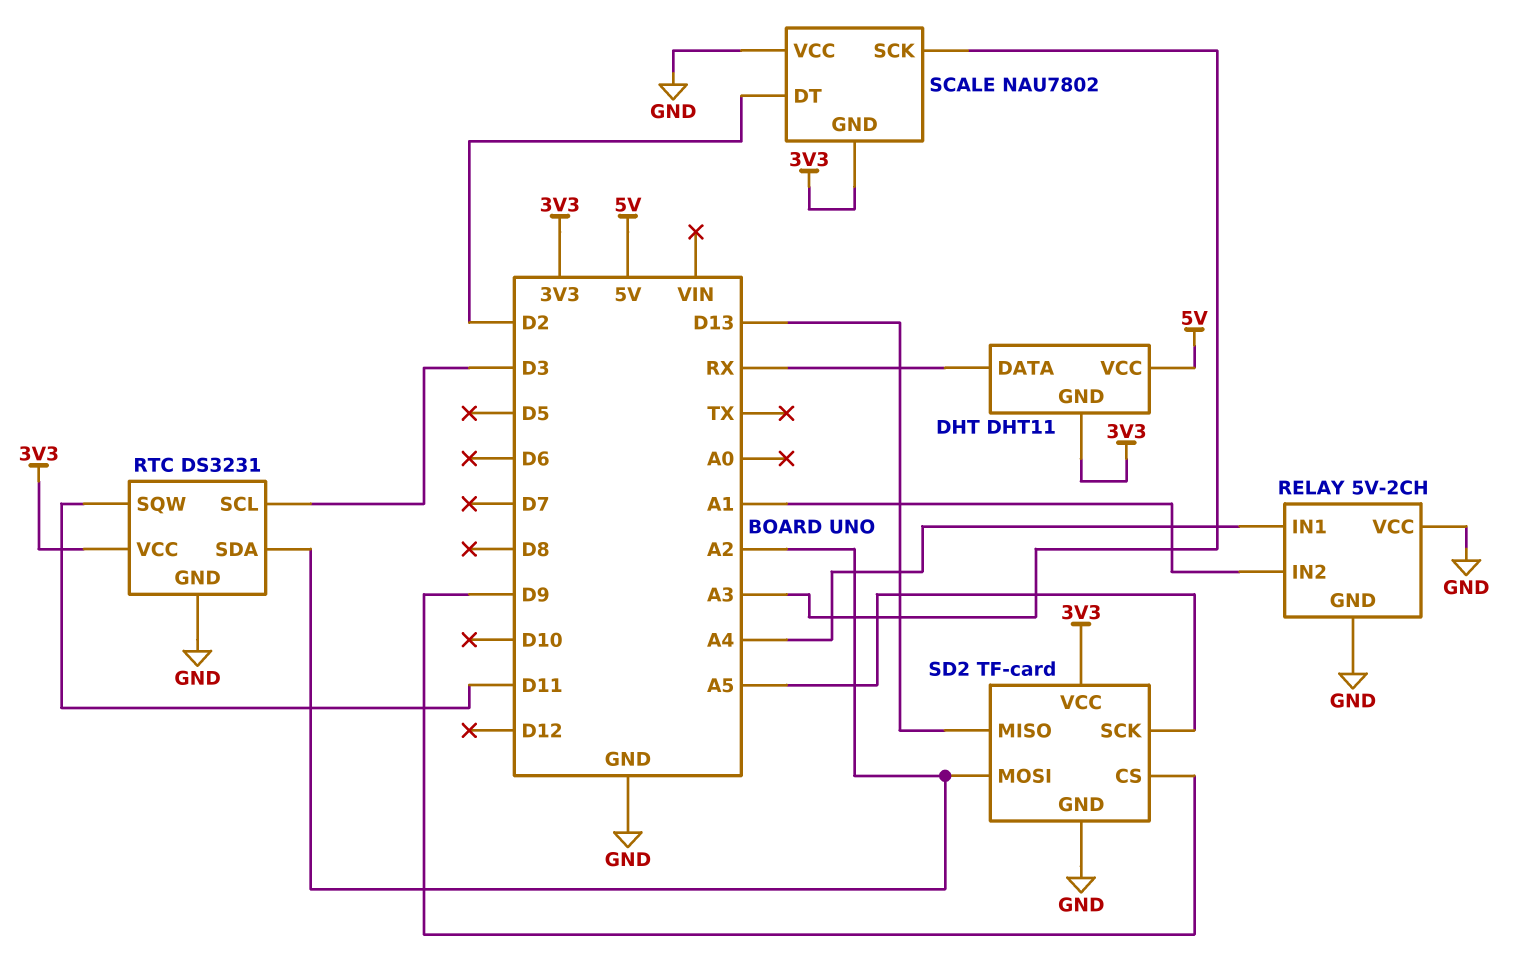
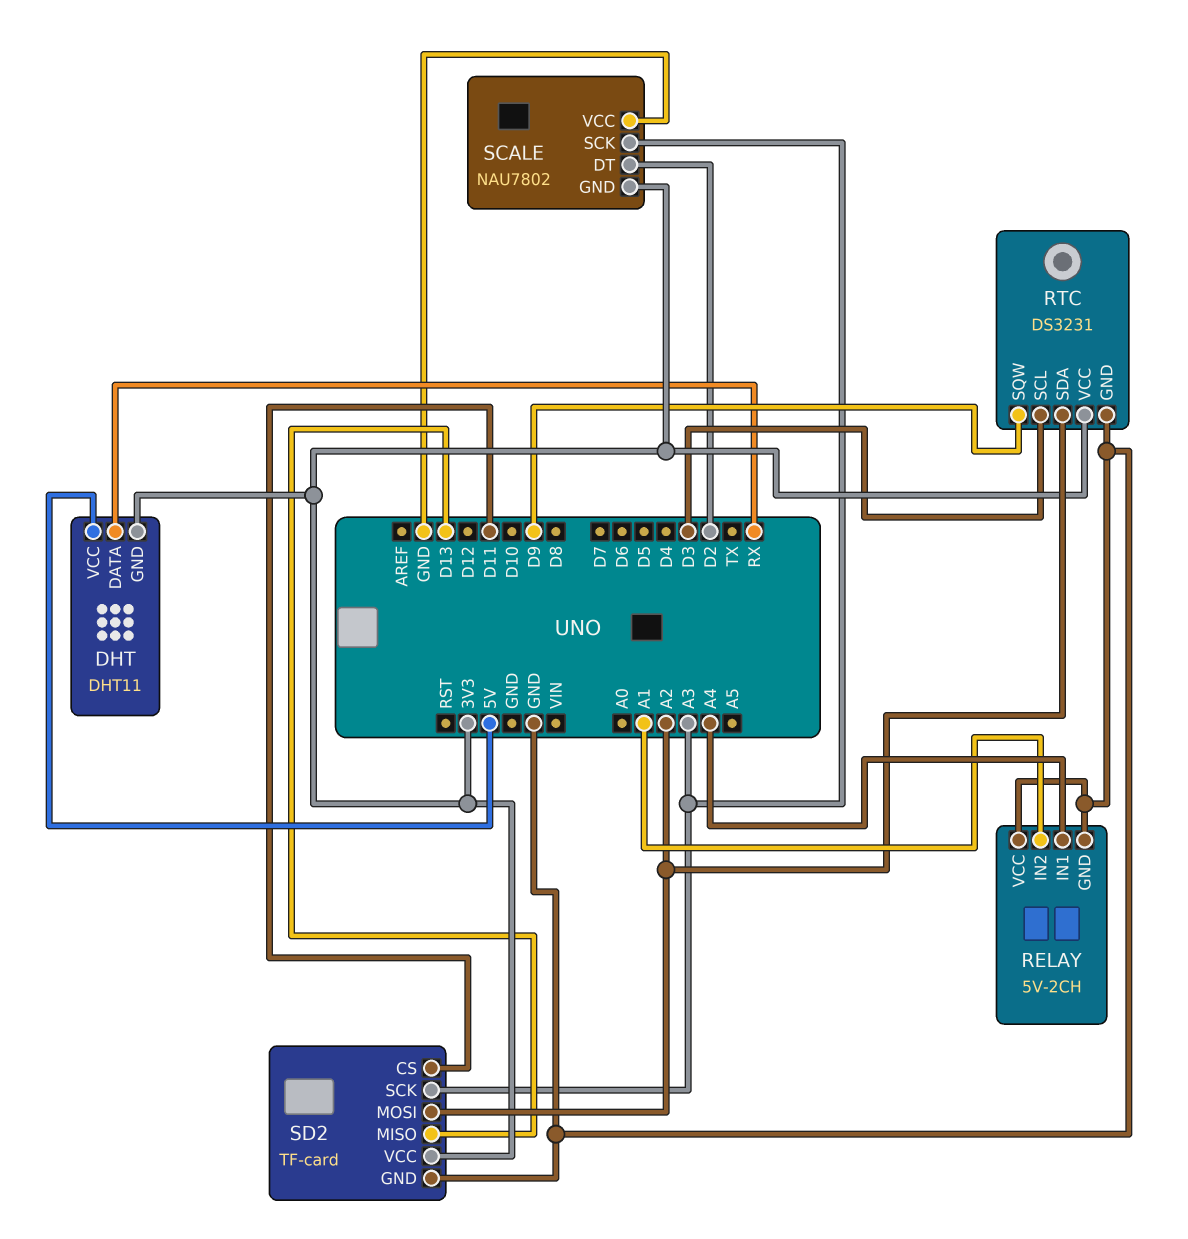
RTC pin SQW: D11 -> D9
SD2 pin CS: D9 -> D11
SD2 pin SCK: A5 -> A3

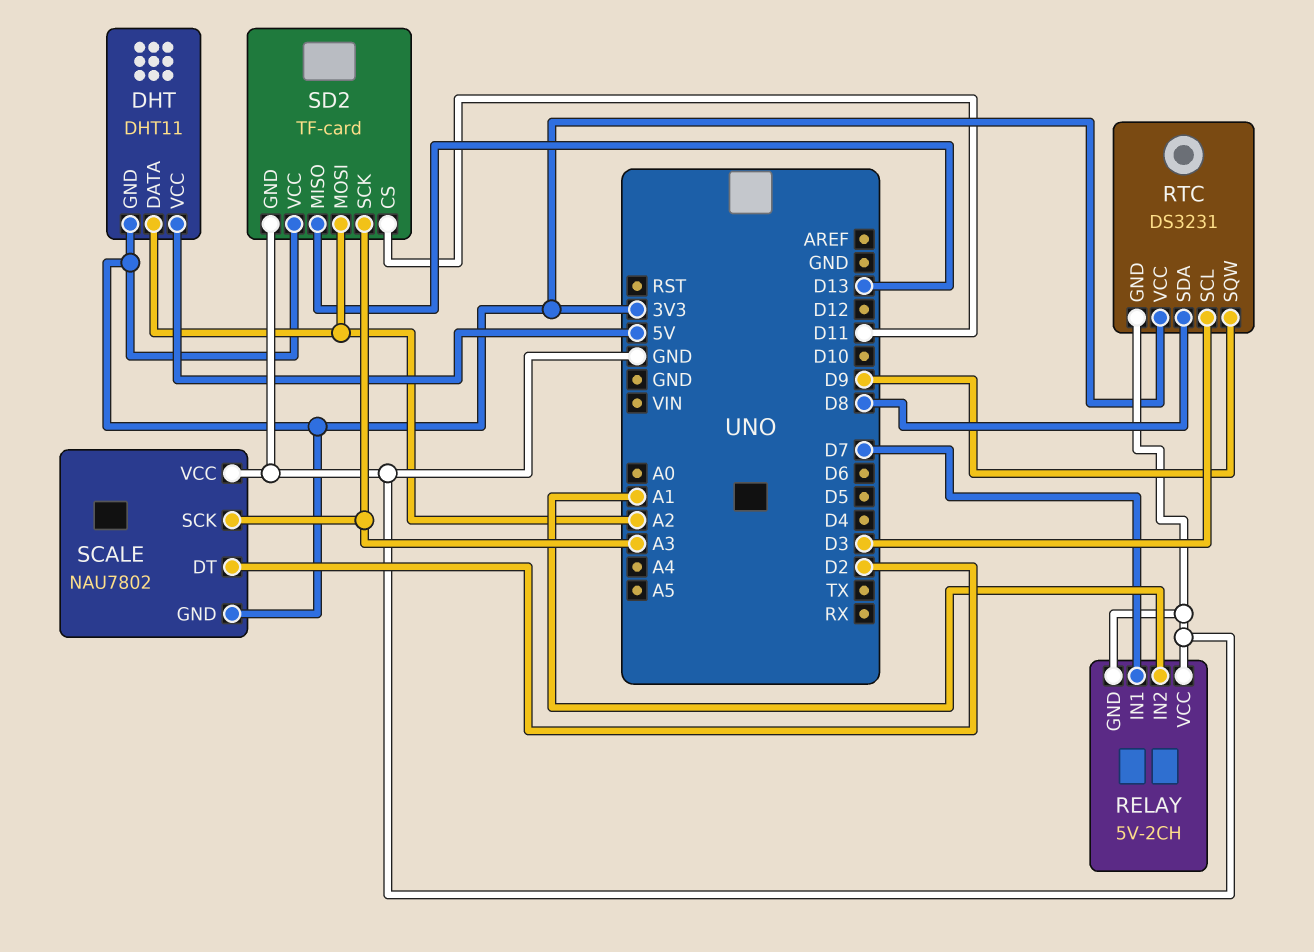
DHT pin DATA: RX -> A2
RELAY pin IN1: A4 -> D7
RTC pin SDA: A2 -> D8

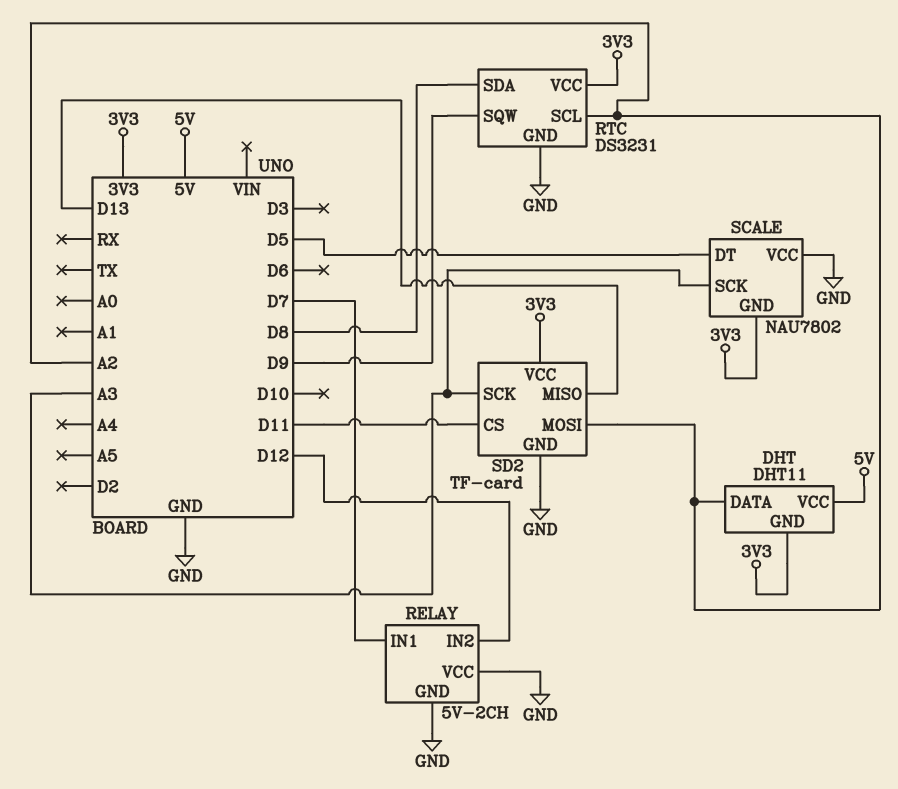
RELAY pin IN2: A1 -> D12
RTC pin SCL: D3 -> A2
SCALE pin DT: D2 -> D5

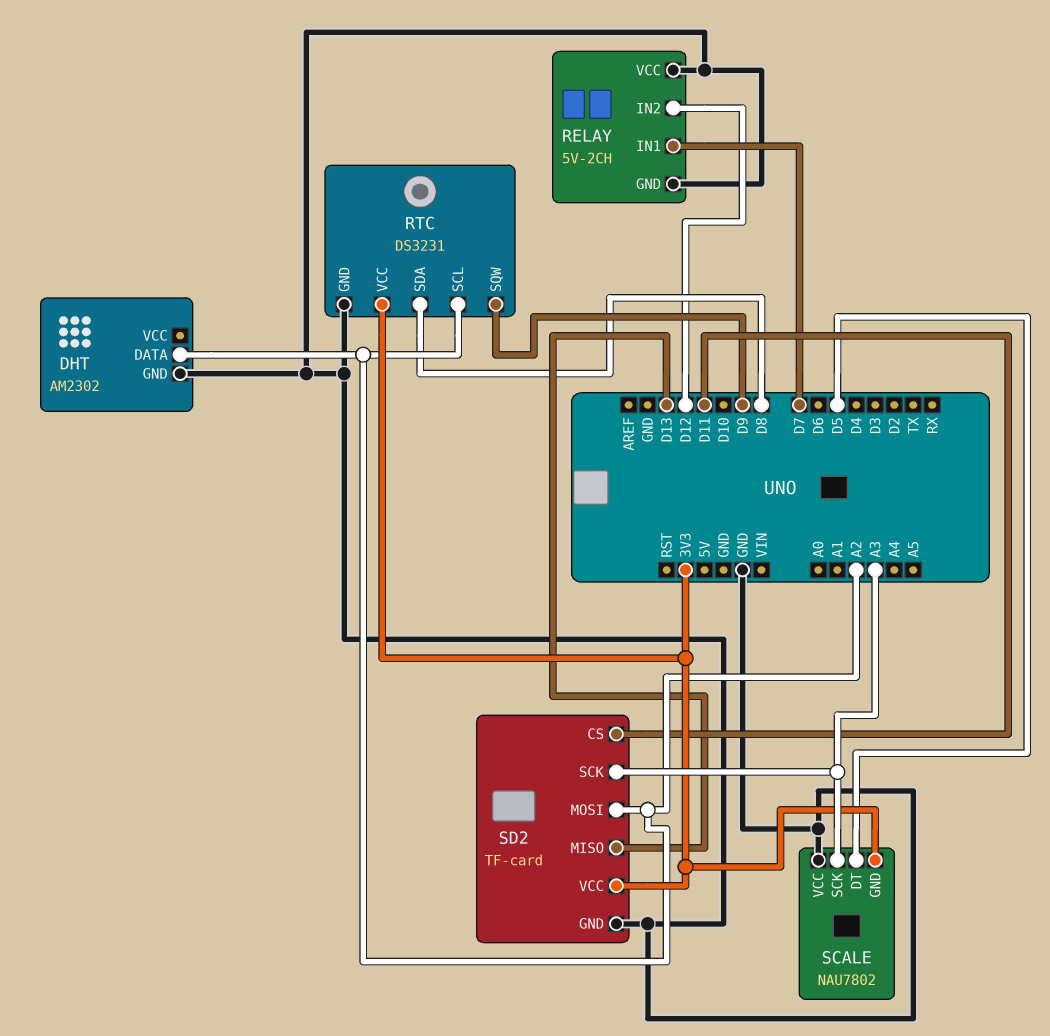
DHT: DHT11 -> AM2302
DHT pin GND: 3V3 -> GND
DHT pin VCC: 5V -> none

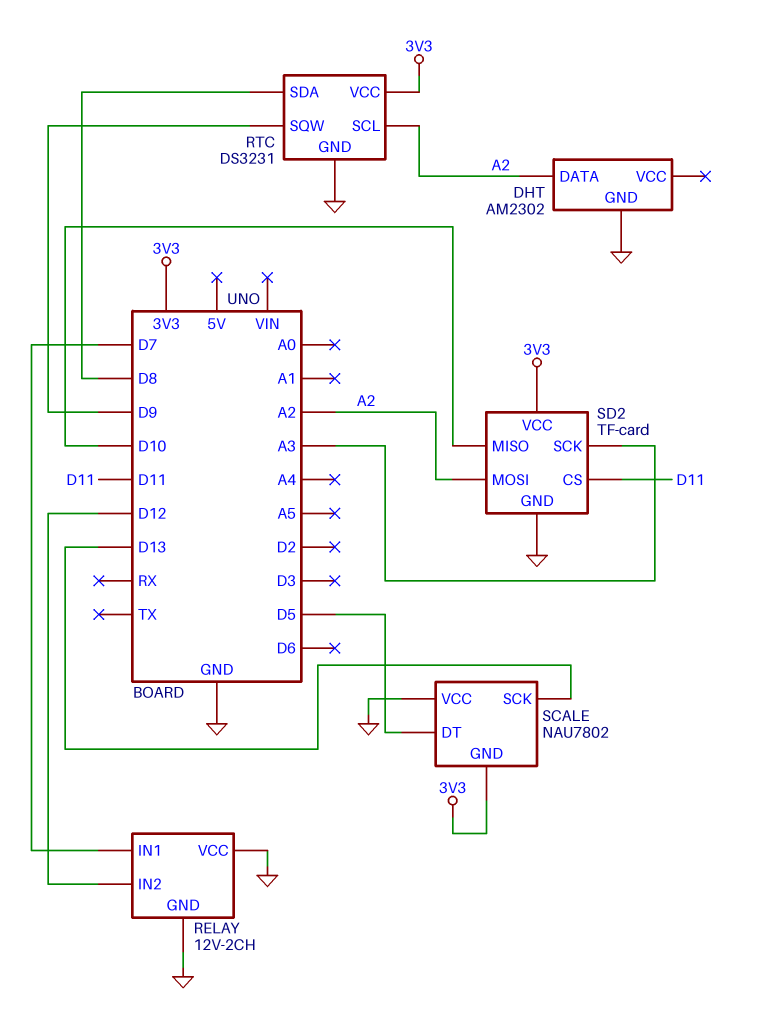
RELAY: 5V-2CH -> 12V-2CH
SCALE pin SCK: A3 -> D13
SD2 pin MISO: D13 -> D10

